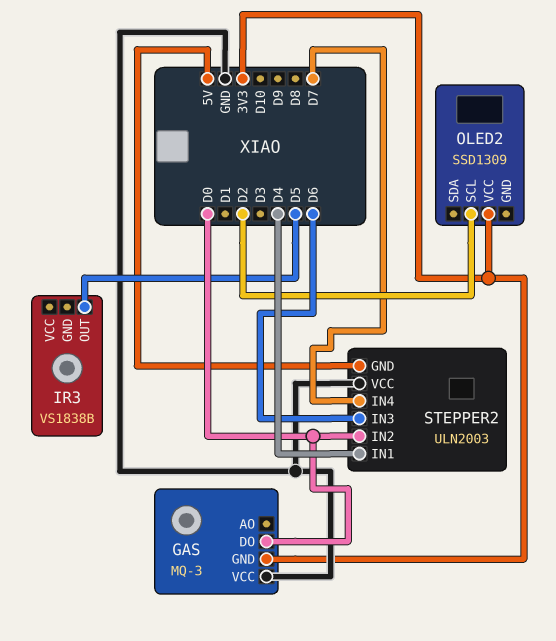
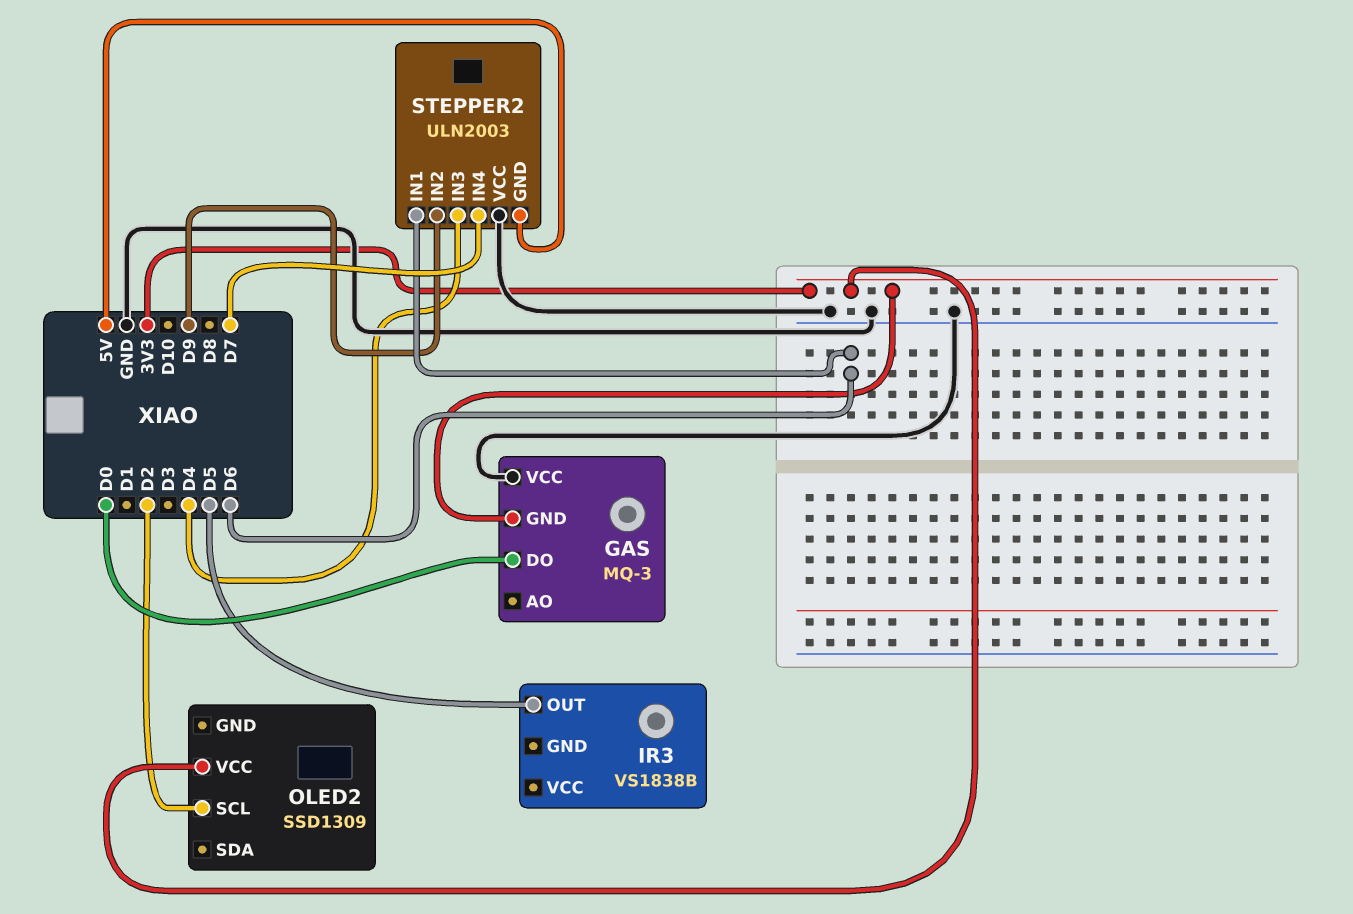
STEPPER2 pin IN1: D4 -> D6
STEPPER2 pin IN2: D0 -> D9
STEPPER2 pin IN3: D6 -> D4

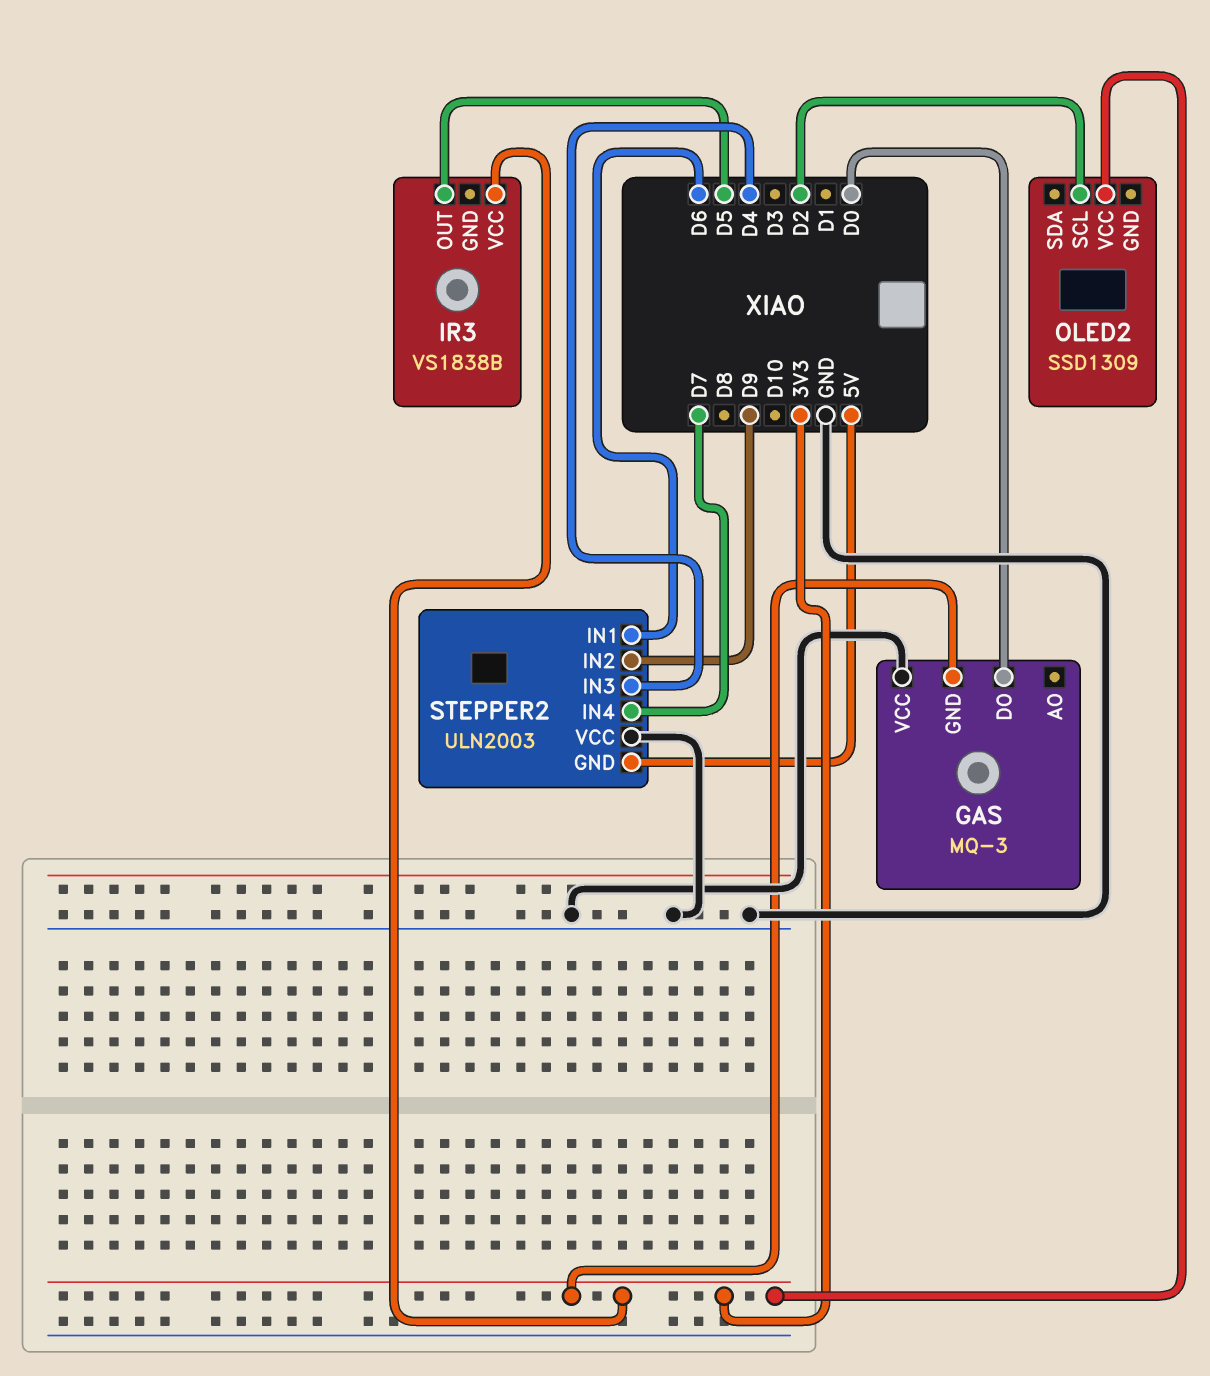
IR3 pin VCC: none -> 3V3

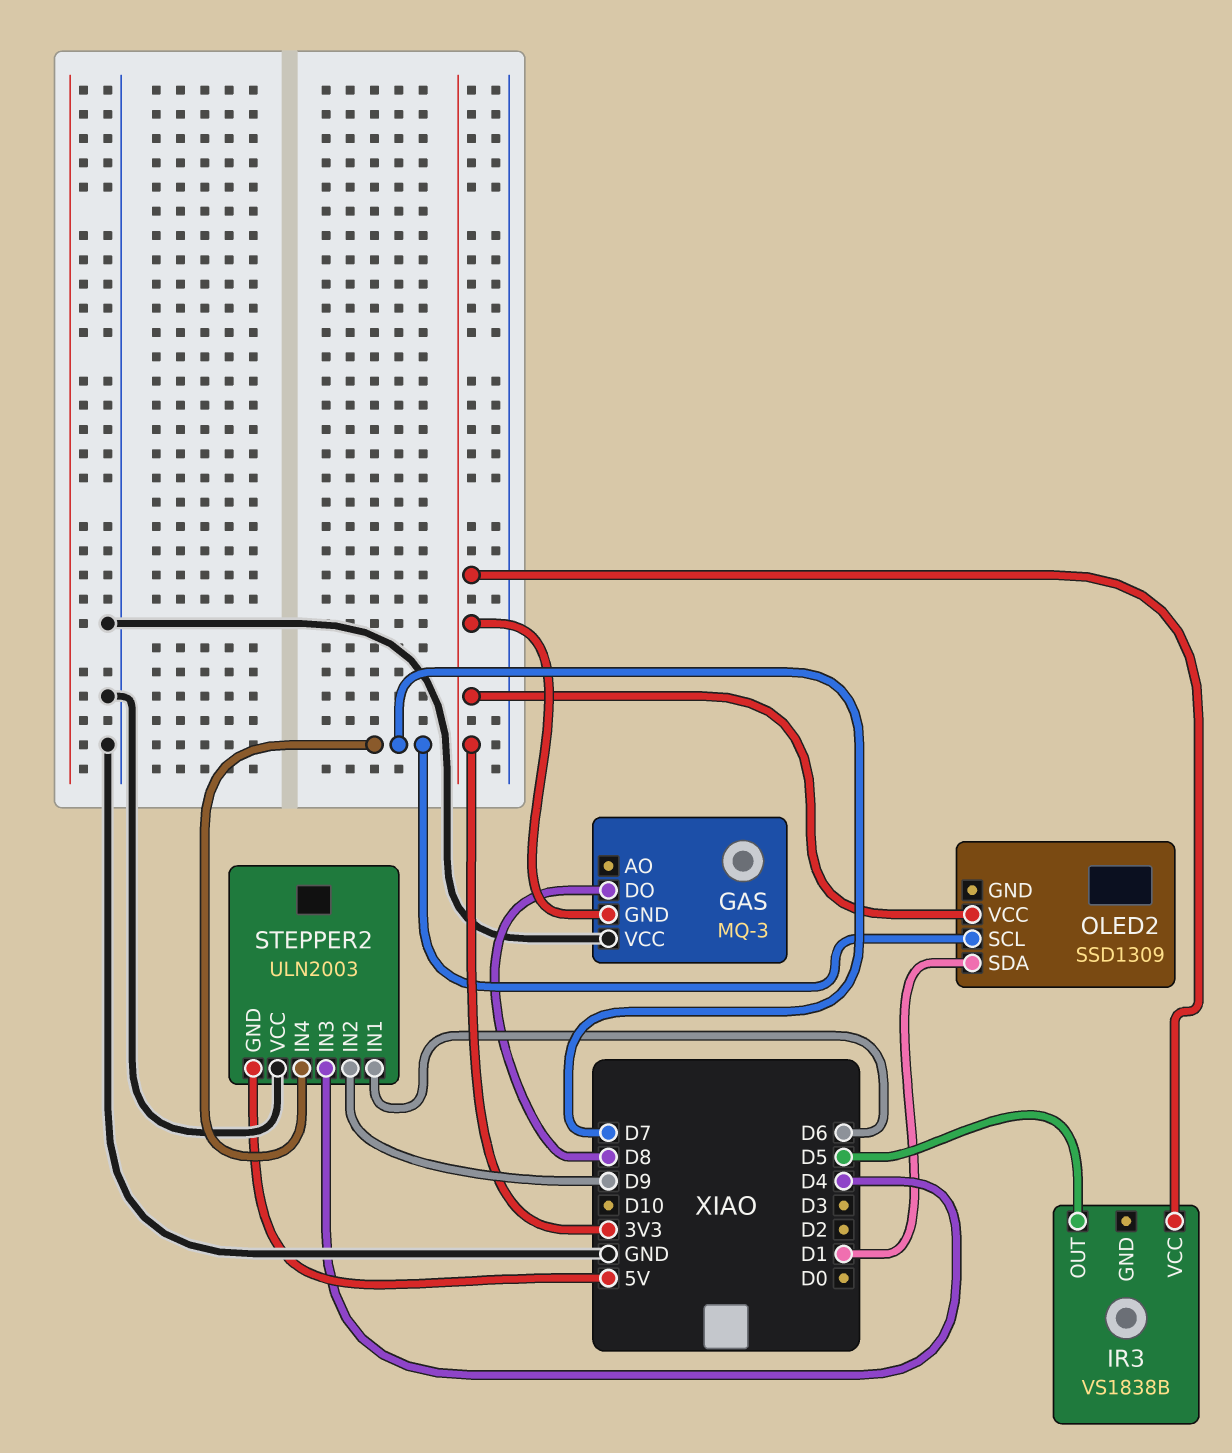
GAS pin DO: D0 -> D8
OLED2 pin SCL: D2 -> D7
OLED2 pin SDA: none -> D1

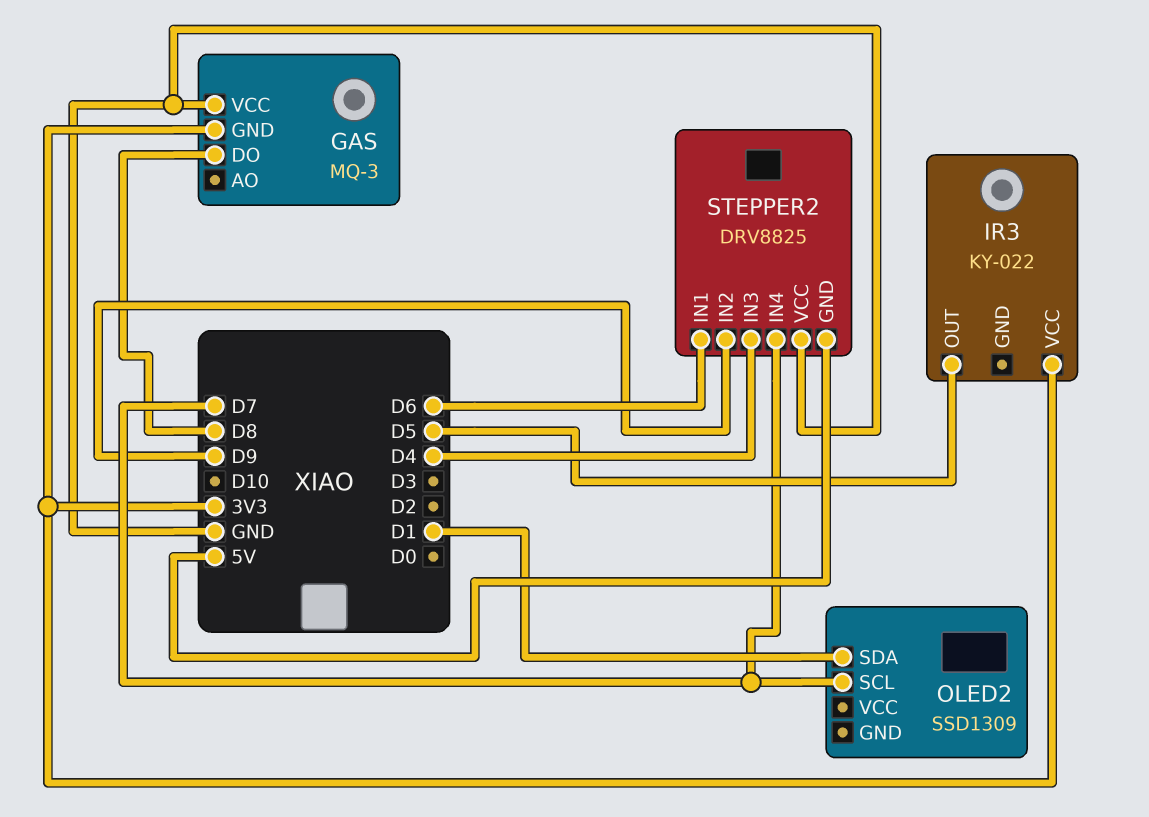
IR3: VS1838B -> KY-022
OLED2 pin VCC: 3V3 -> none
STEPPER2: ULN2003 -> DRV8825

